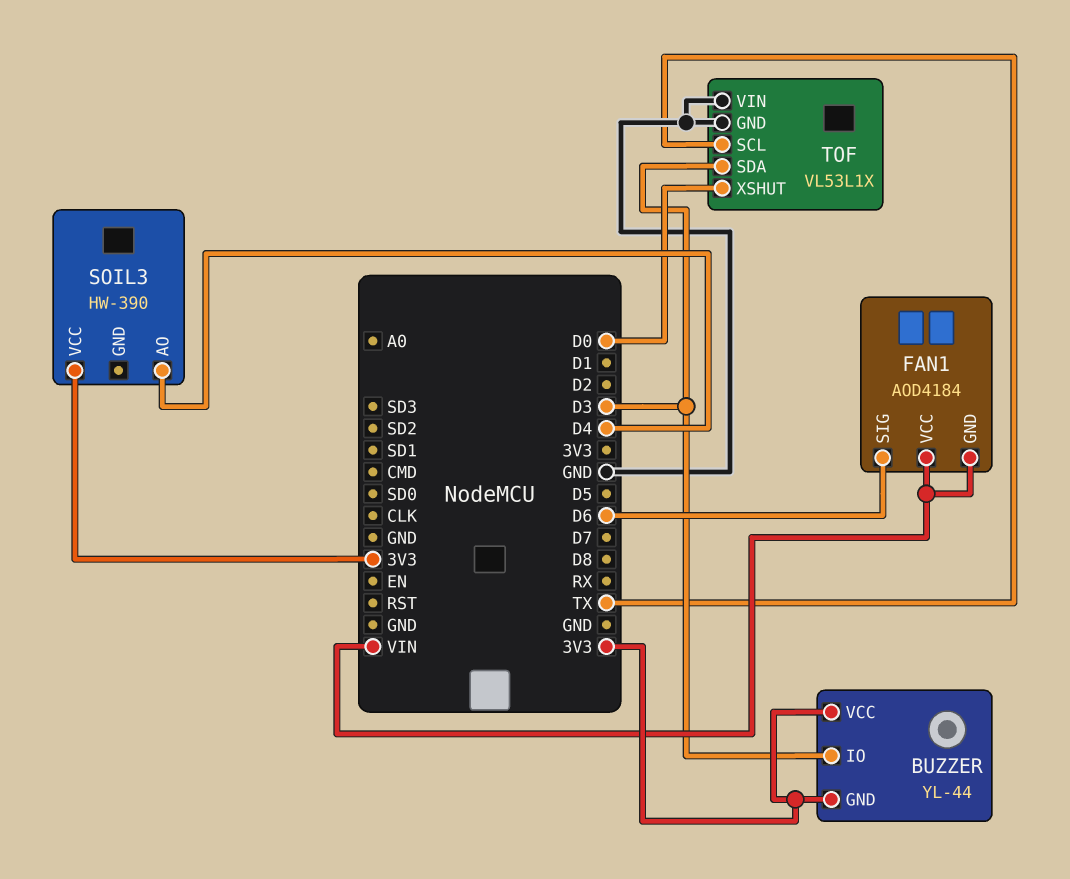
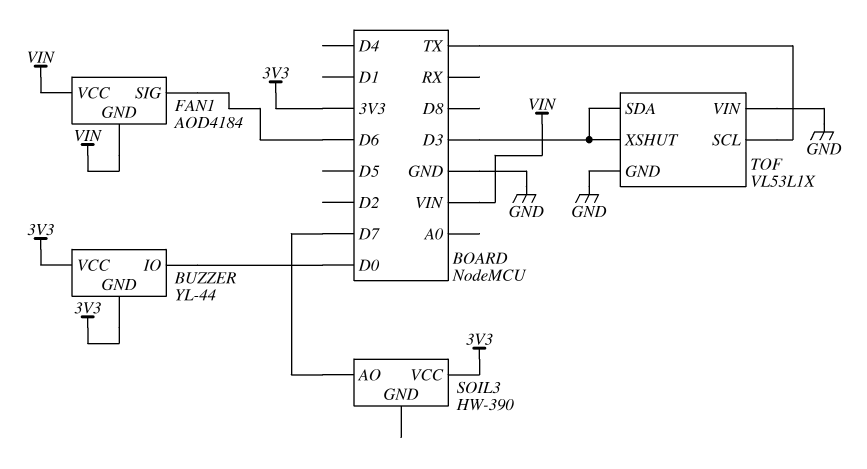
BUZZER pin IO: D3 -> D0
SOIL3 pin AO: D4 -> D7
TOF pin XSHUT: D0 -> D3

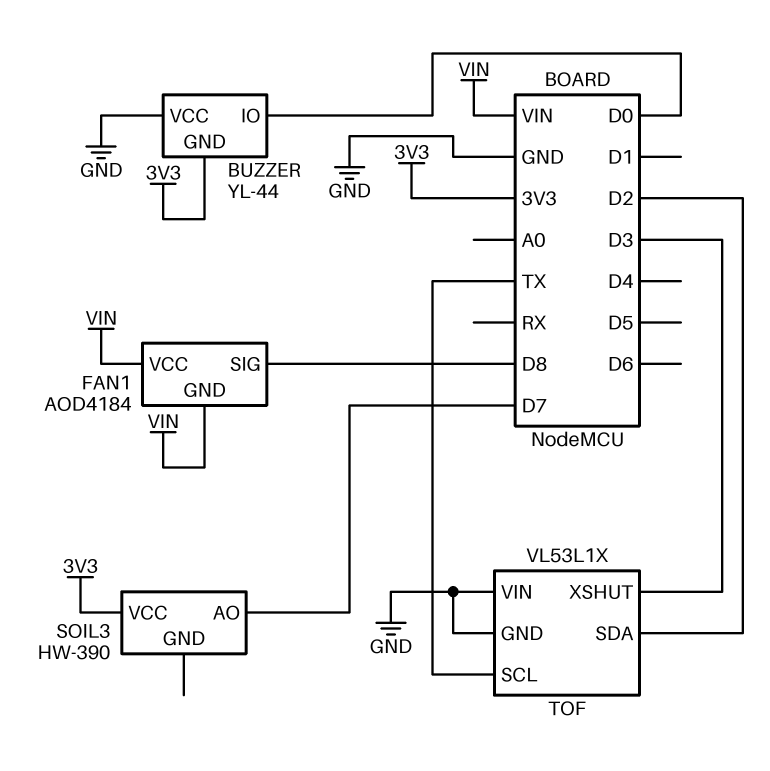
BUZZER pin VCC: 3V3 -> GND
FAN1 pin SIG: D6 -> D8
TOF pin SDA: D3 -> D2

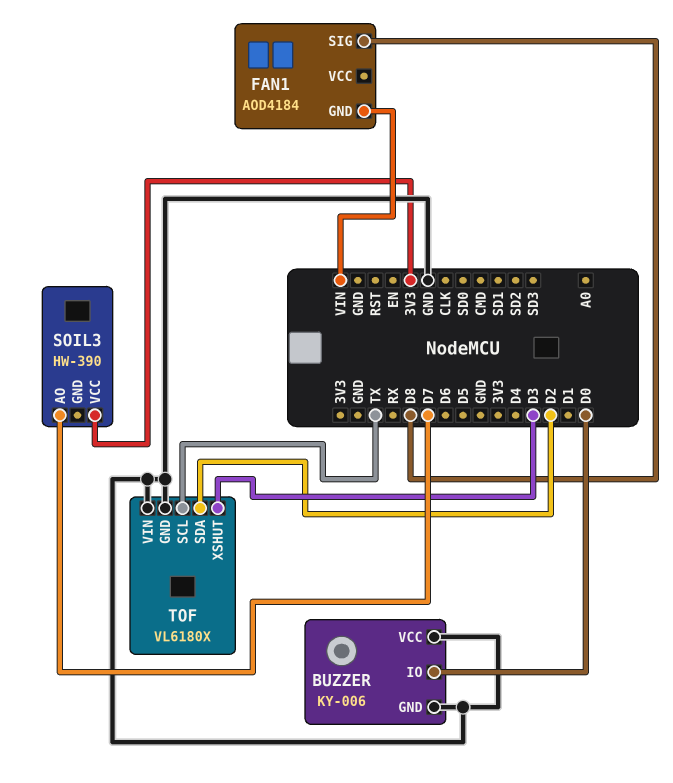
BUZZER: YL-44 -> KY-006
BUZZER pin GND: 3V3 -> GND
FAN1 pin VCC: VIN -> none
TOF: VL53L1X -> VL6180X

